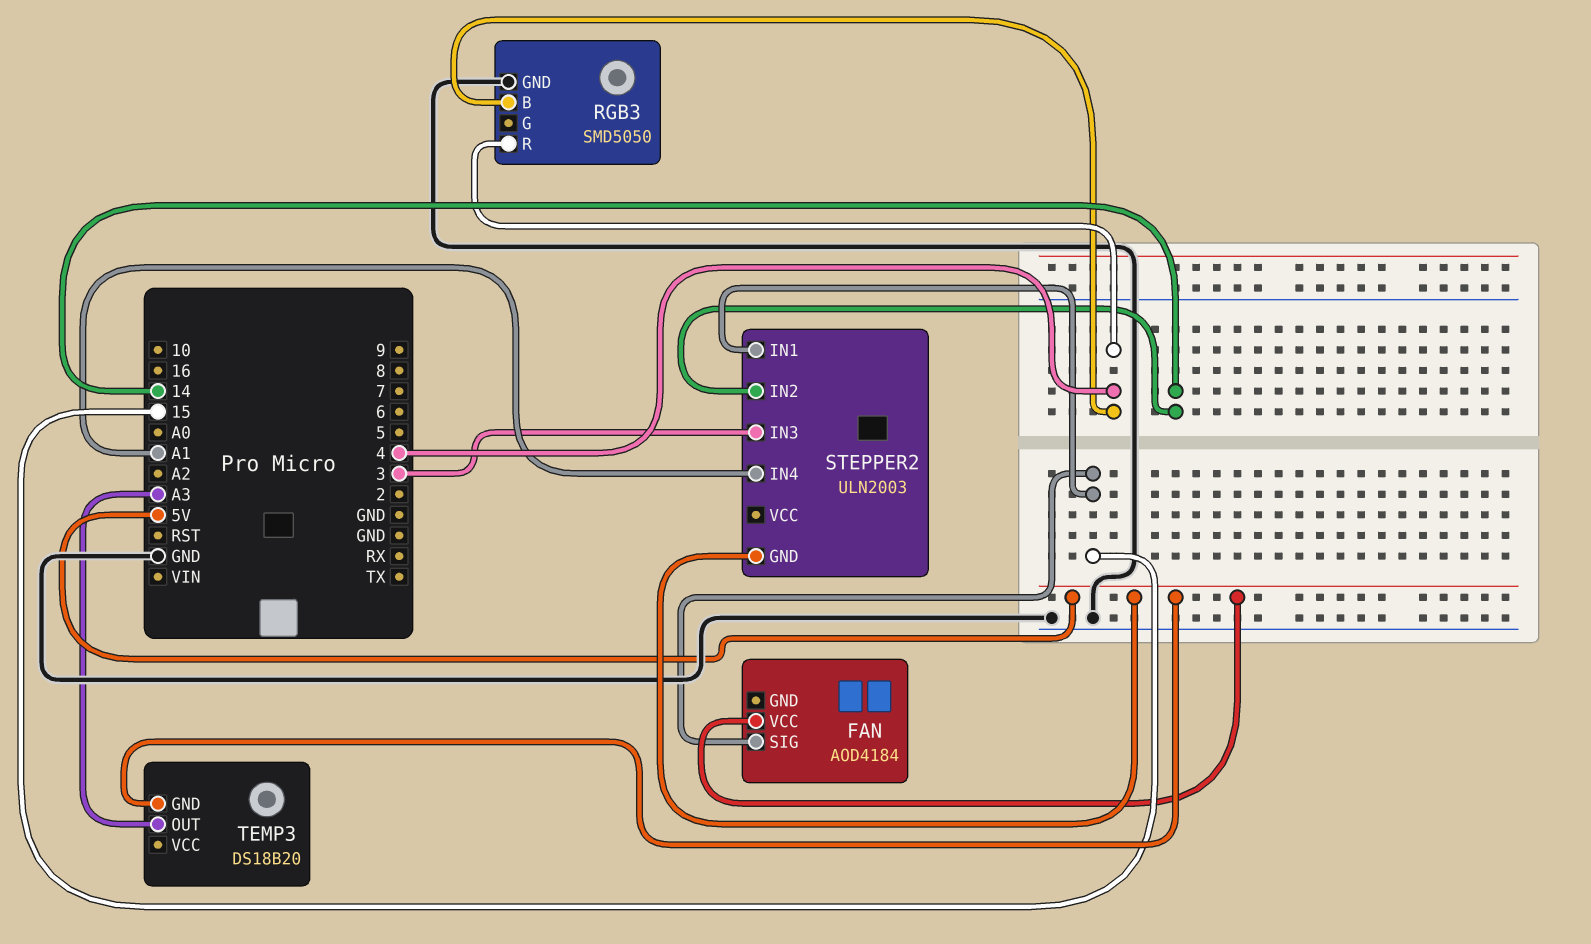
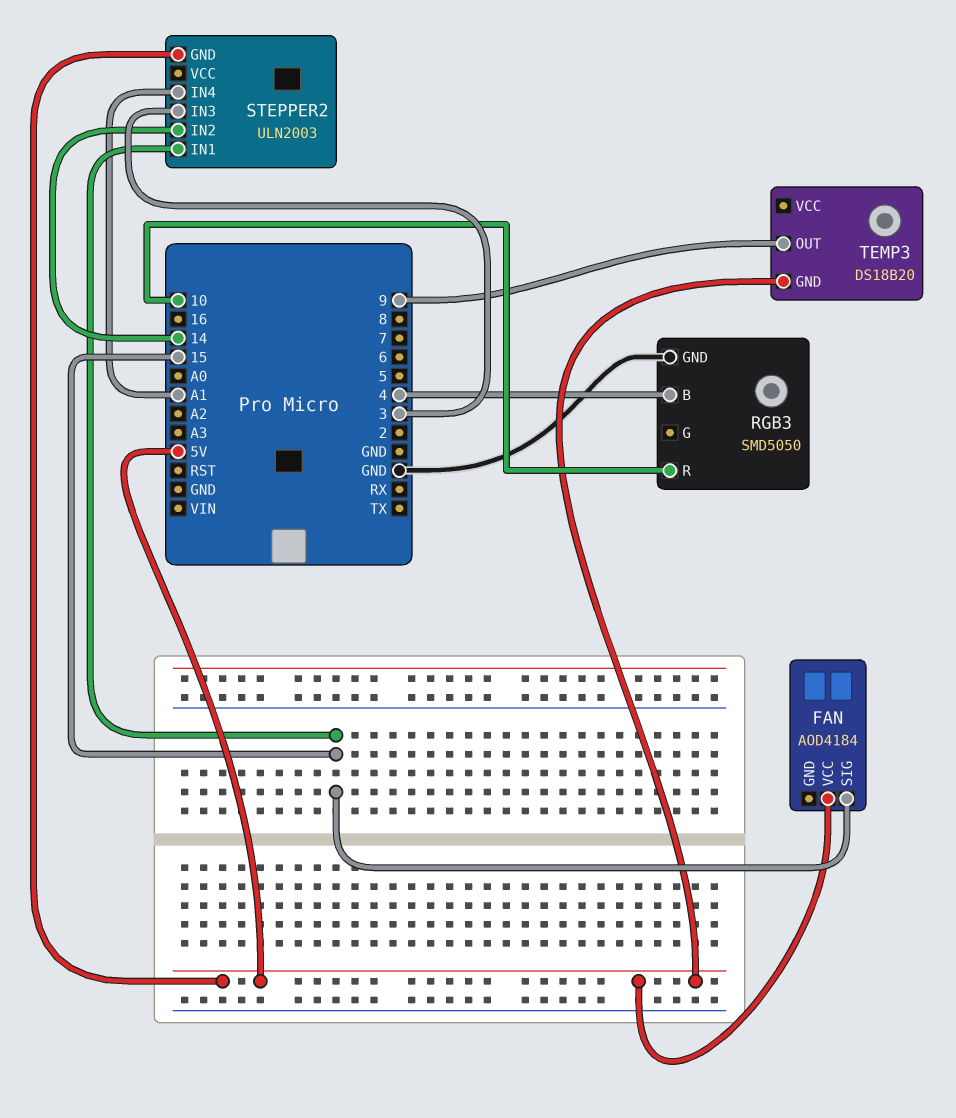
RGB3 pin R: 4 -> 10
TEMP3 pin OUT: A3 -> 9

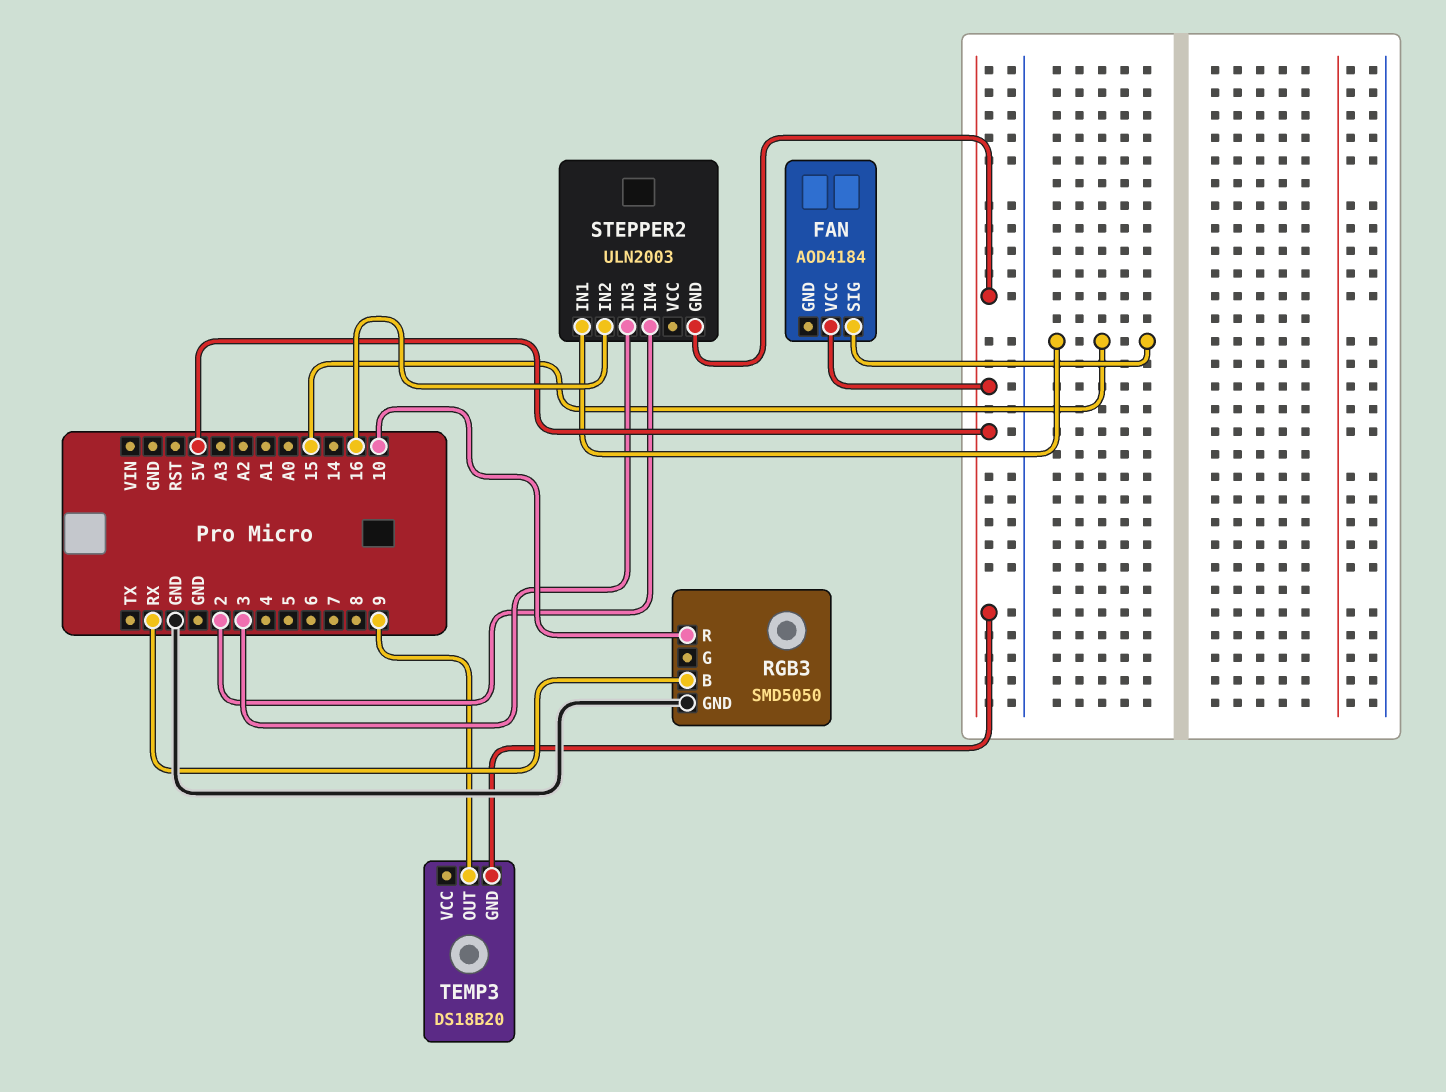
RGB3 pin B: 4 -> RX
STEPPER2 pin IN2: 14 -> 16
STEPPER2 pin IN4: A1 -> 2

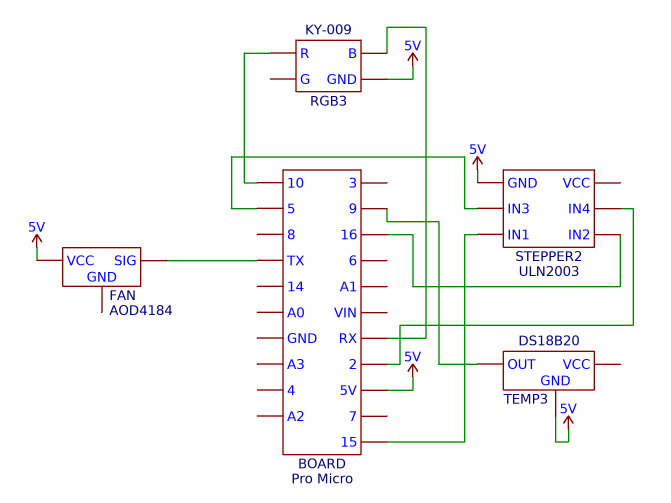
FAN pin SIG: 15 -> TX
RGB3: SMD5050 -> KY-009
RGB3 pin GND: GND -> 5V
STEPPER2 pin IN3: 3 -> 5

